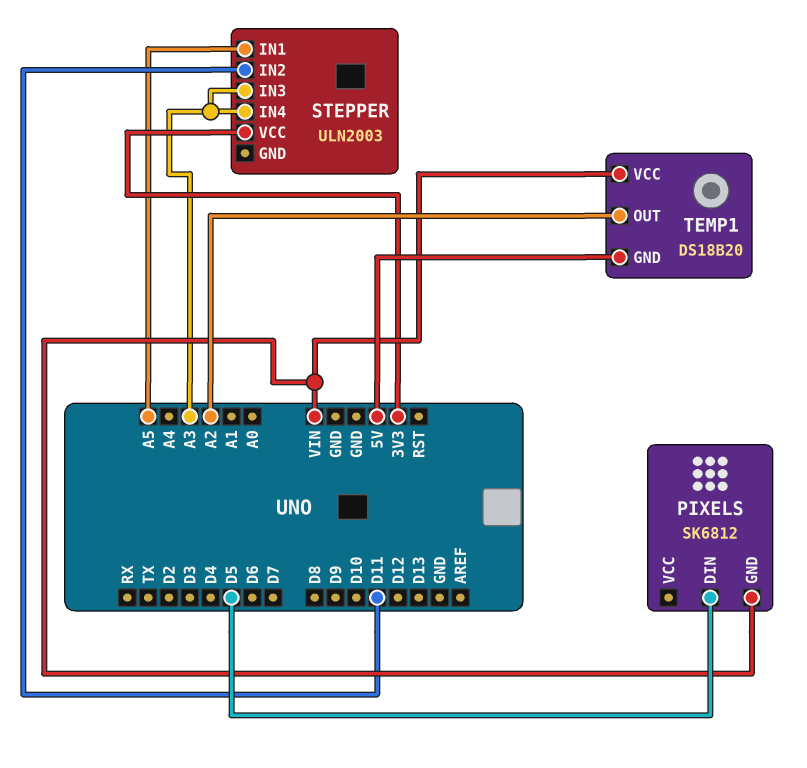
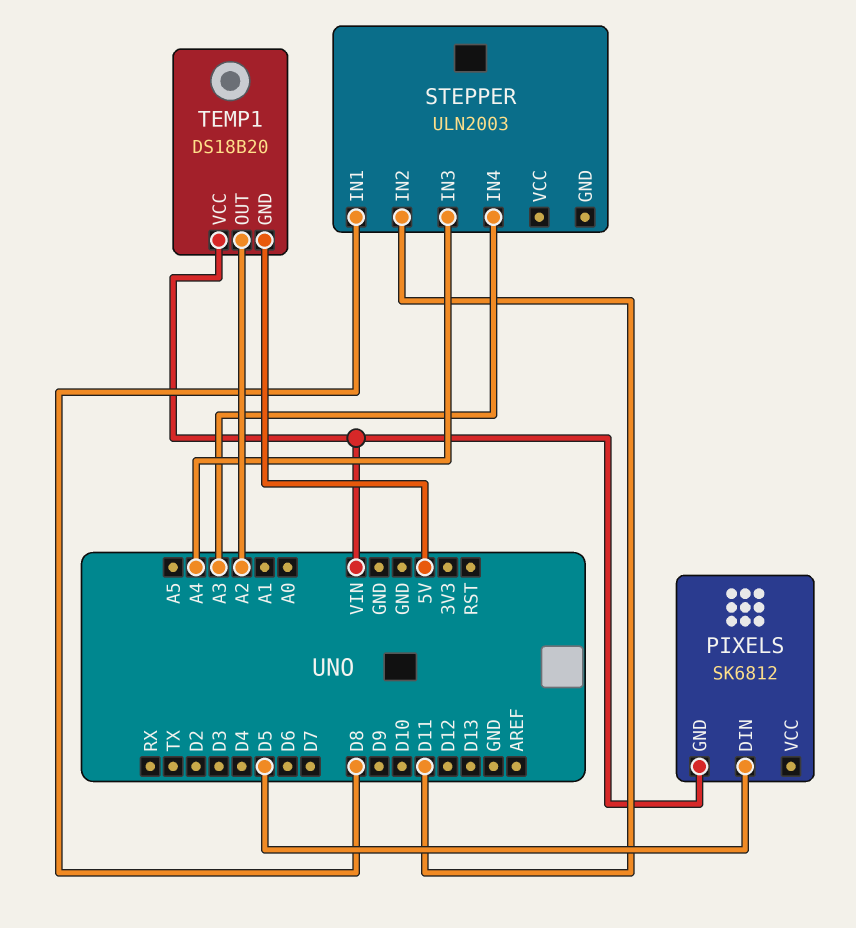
STEPPER pin IN1: A5 -> D8
STEPPER pin IN3: A3 -> A4
STEPPER pin VCC: 3V3 -> none

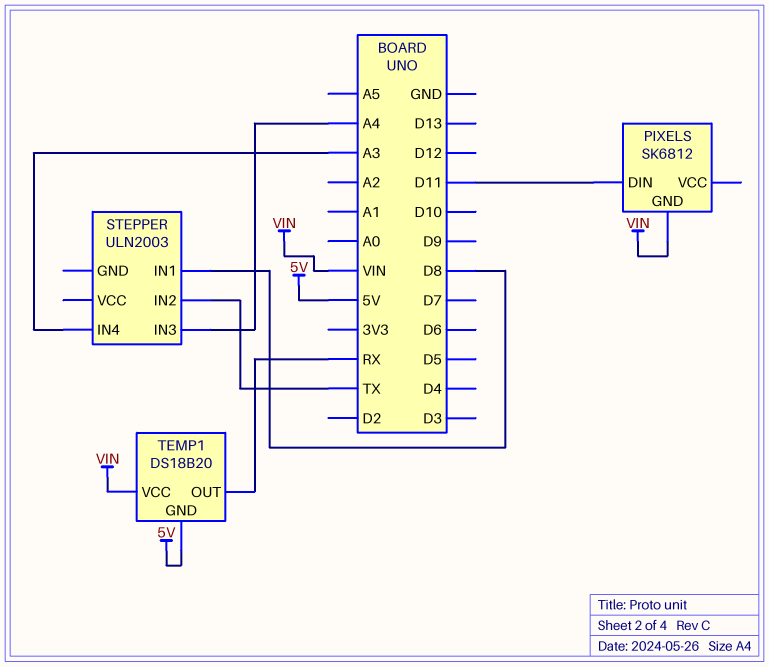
PIXELS pin DIN: D5 -> D11
STEPPER pin IN2: D11 -> TX
TEMP1 pin OUT: A2 -> RX

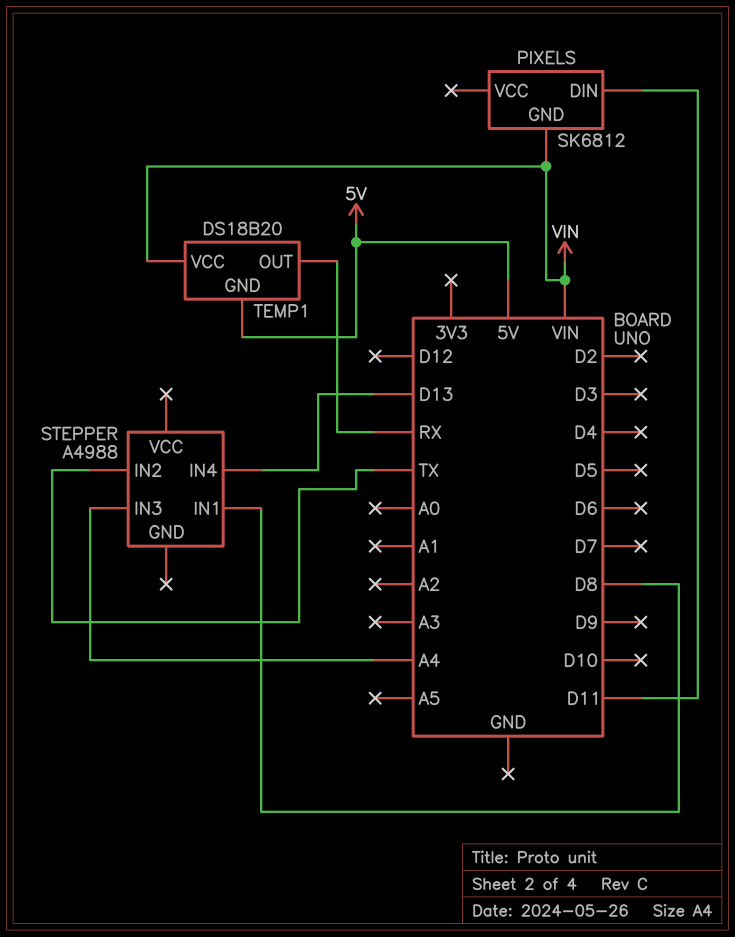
STEPPER: ULN2003 -> A4988
STEPPER pin IN4: A3 -> D13

